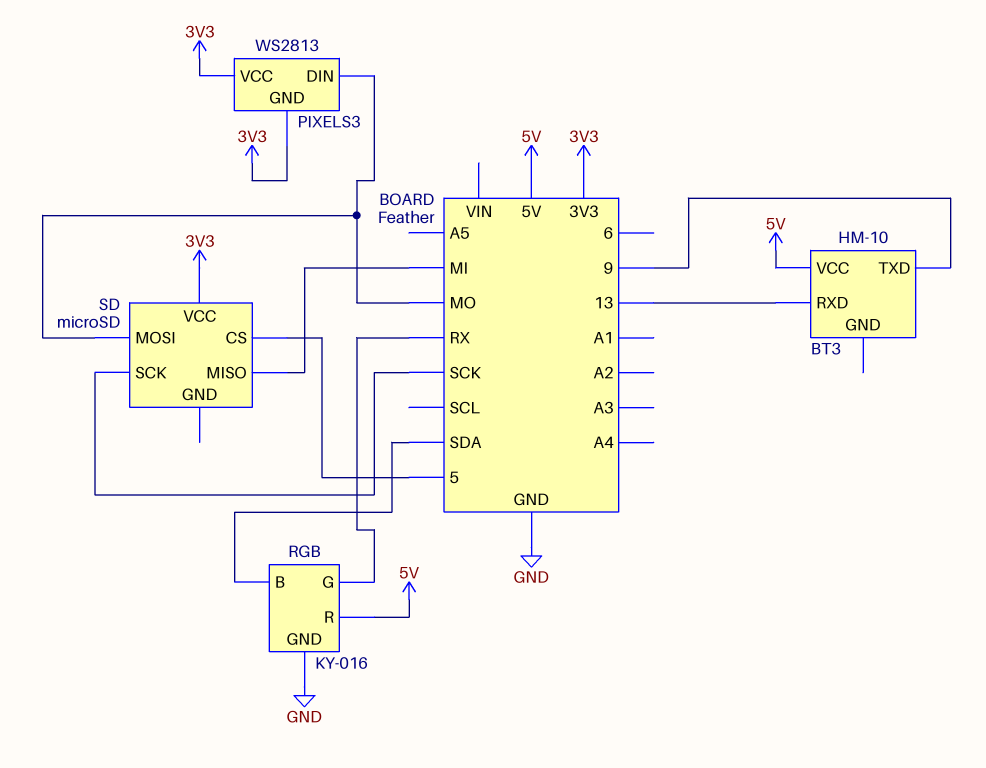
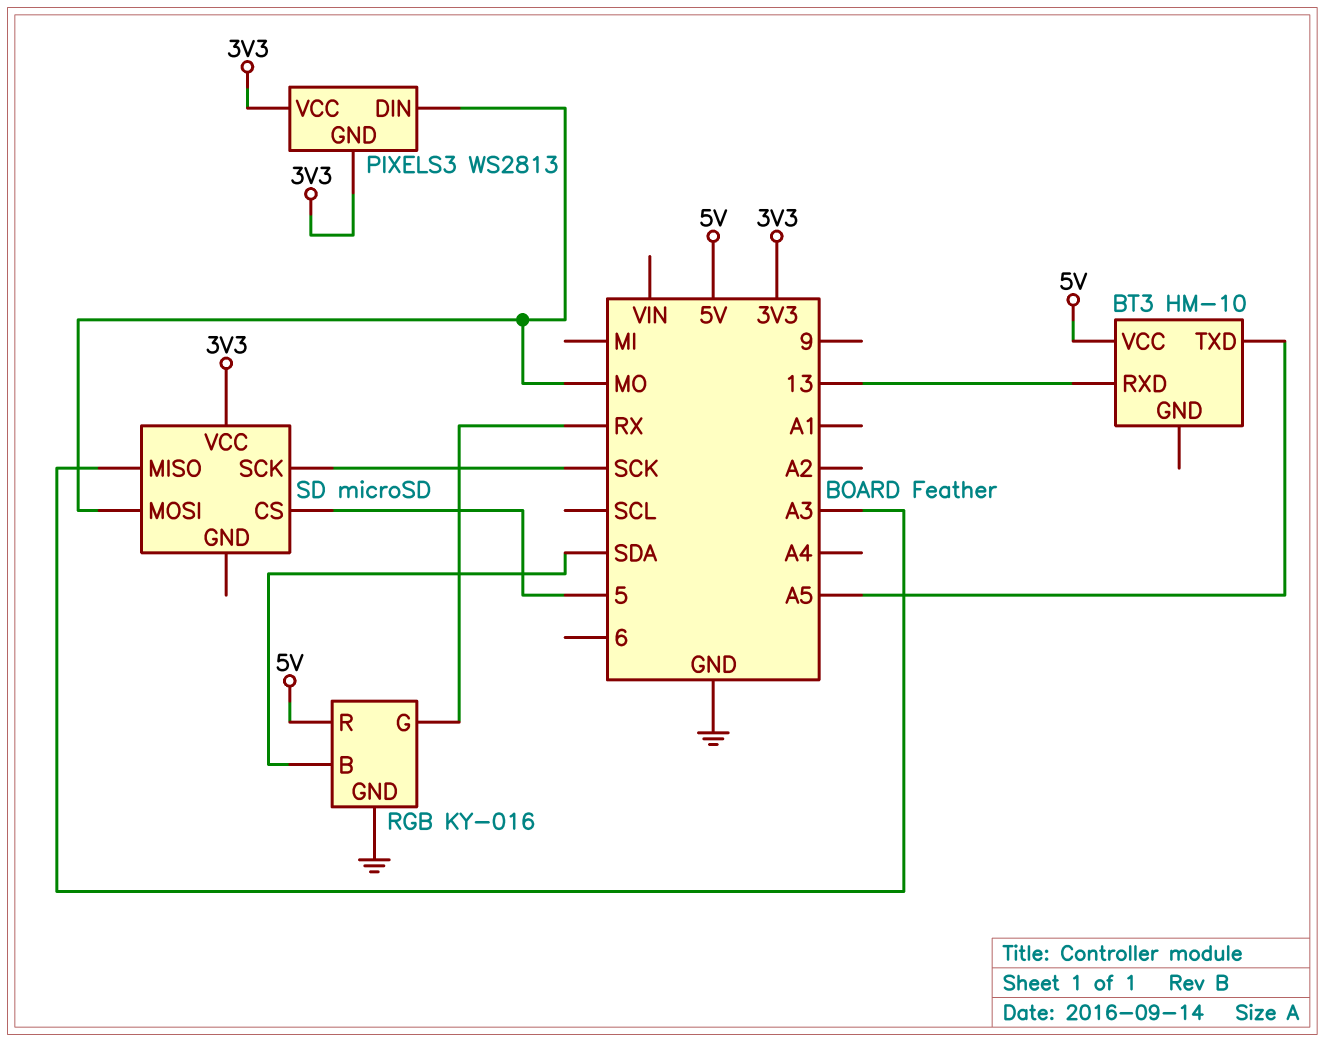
BT3 pin TXD: 9 -> A5
SD pin MISO: MI -> A3

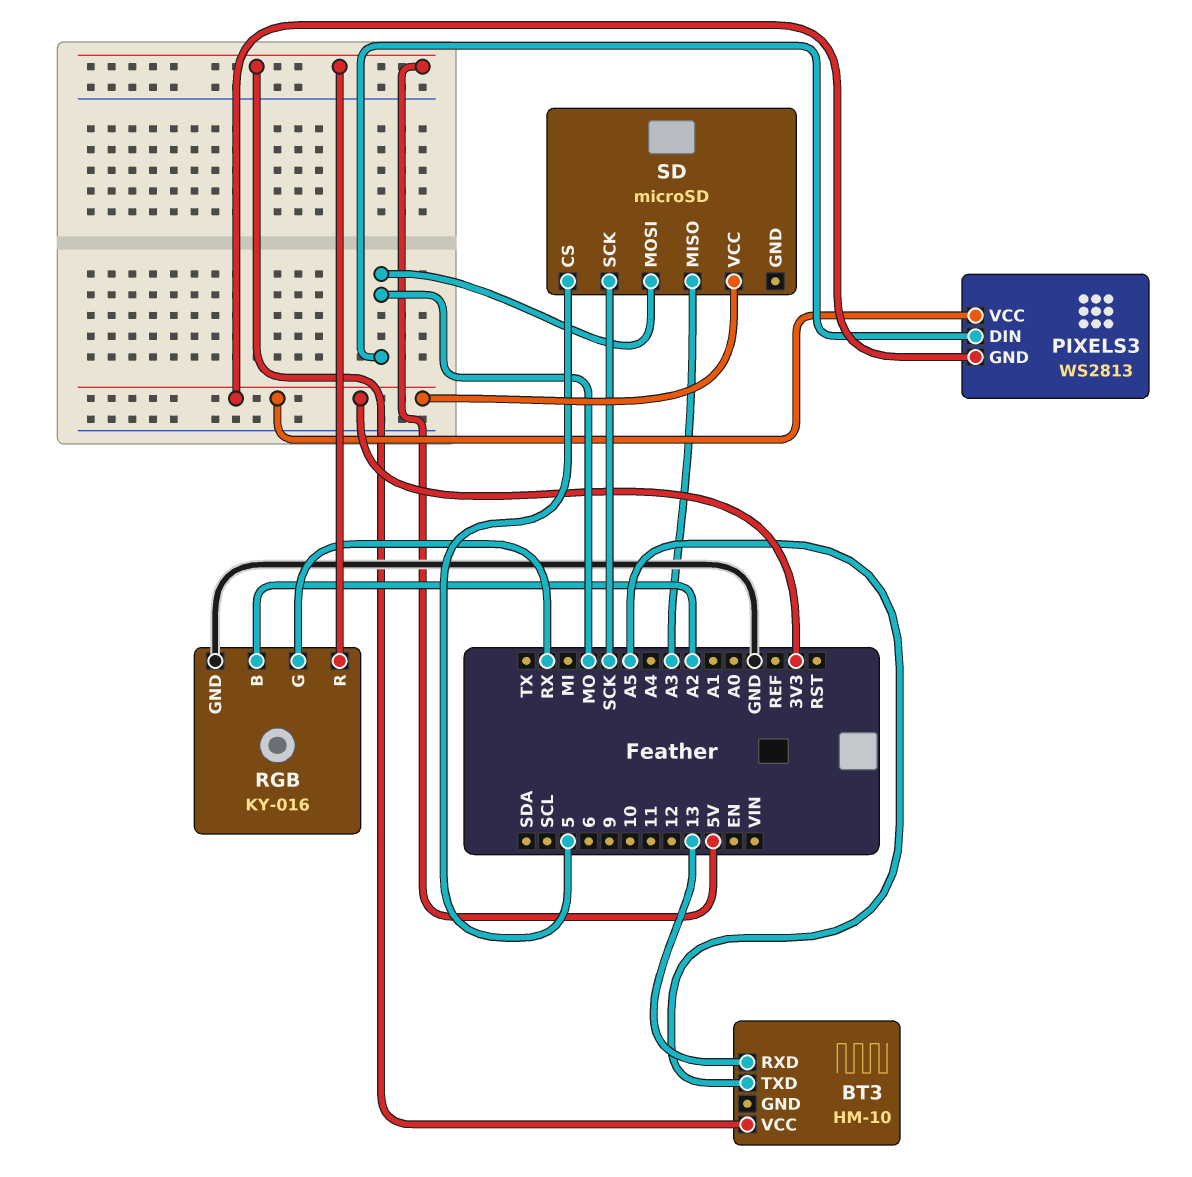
RGB pin B: SDA -> A2

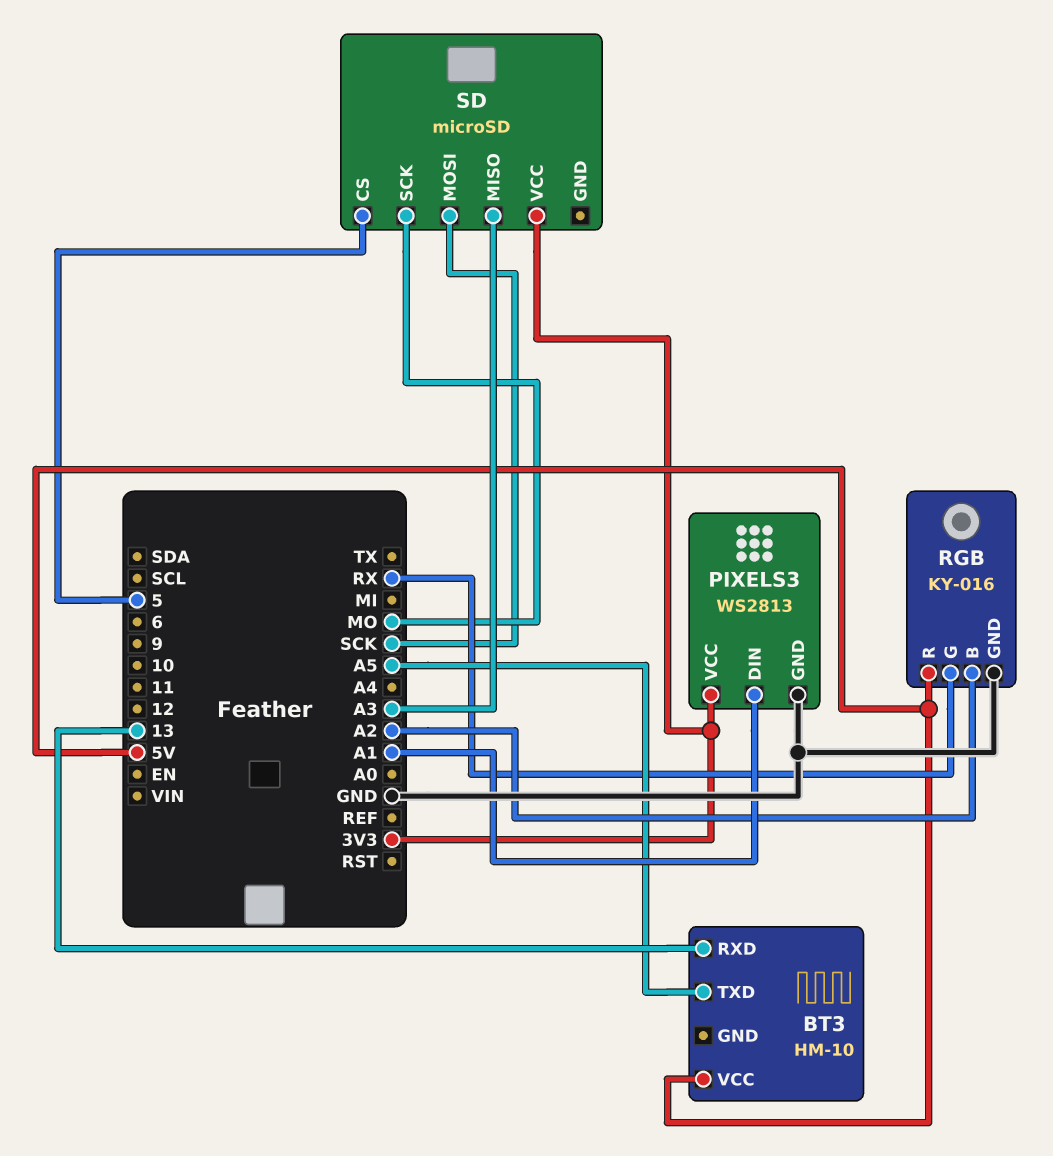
PIXELS3 pin DIN: MO -> A1
PIXELS3 pin GND: 3V3 -> GND
SD pin MOSI: MO -> SCK
SD pin SCK: SCK -> MO

